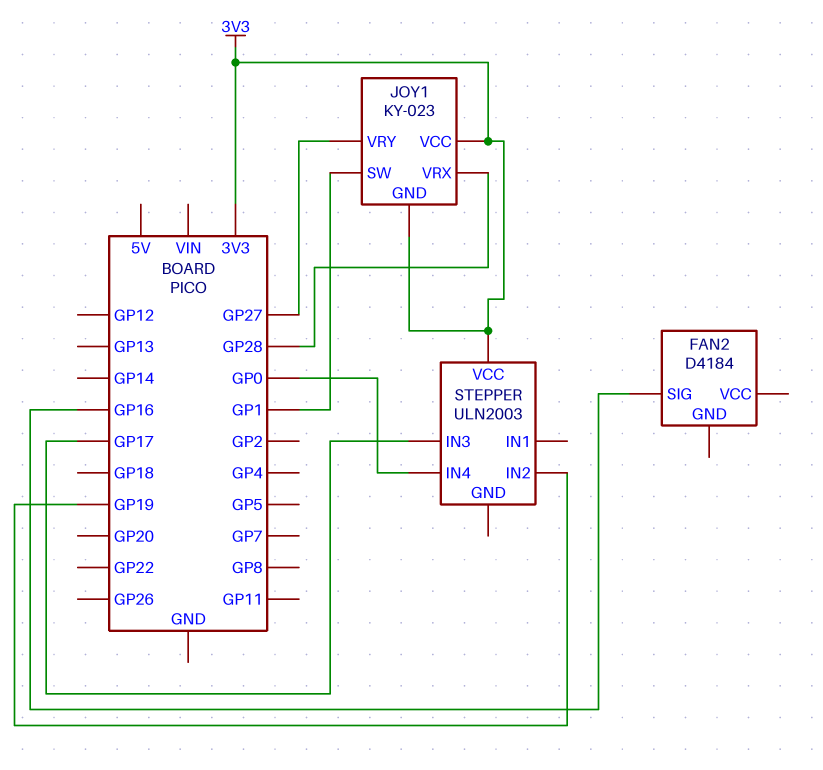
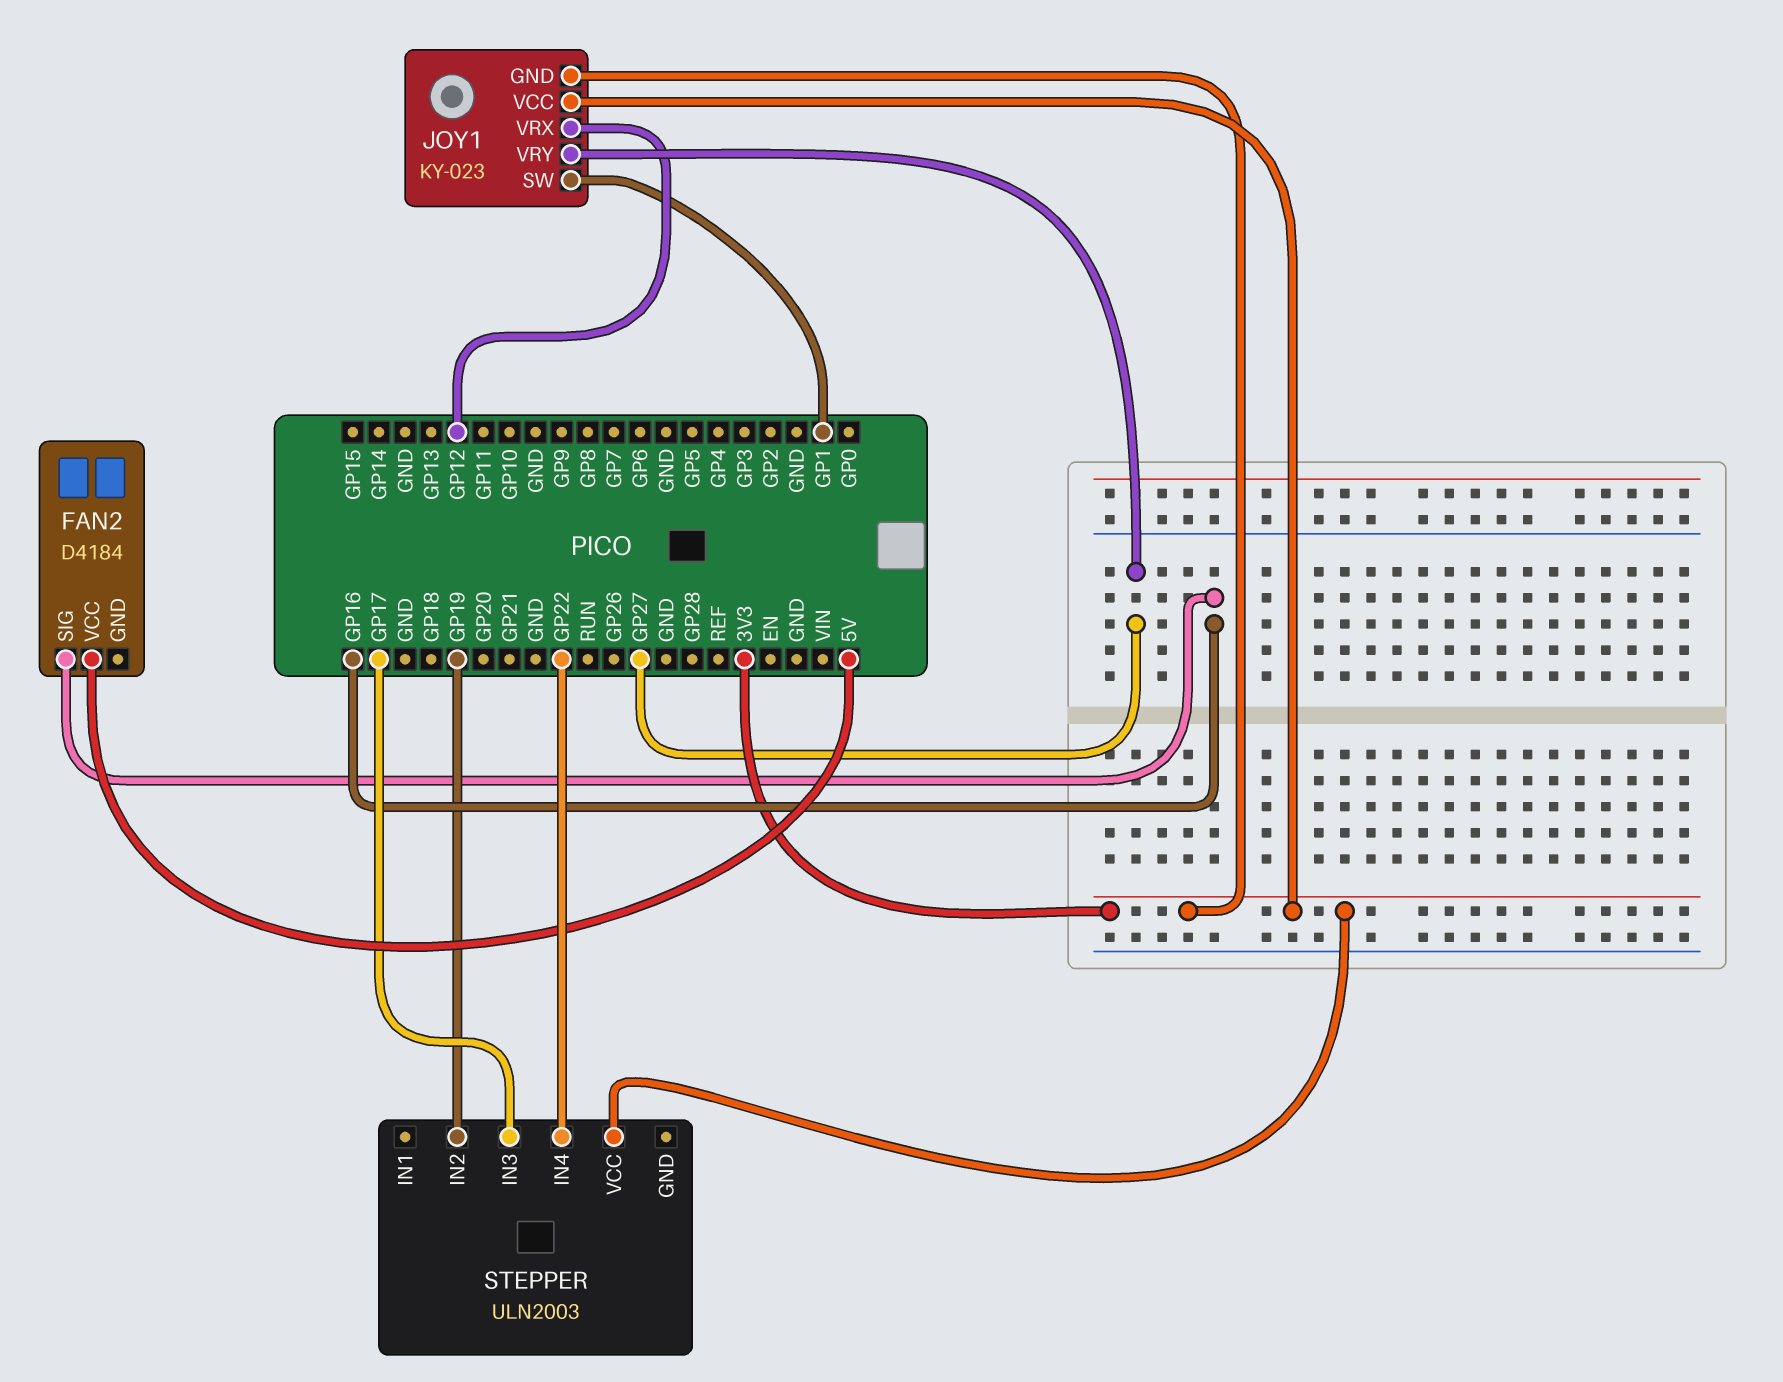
FAN2 pin VCC: none -> 5V
JOY1 pin VRX: GP28 -> GP12
STEPPER pin IN4: GP0 -> GP22

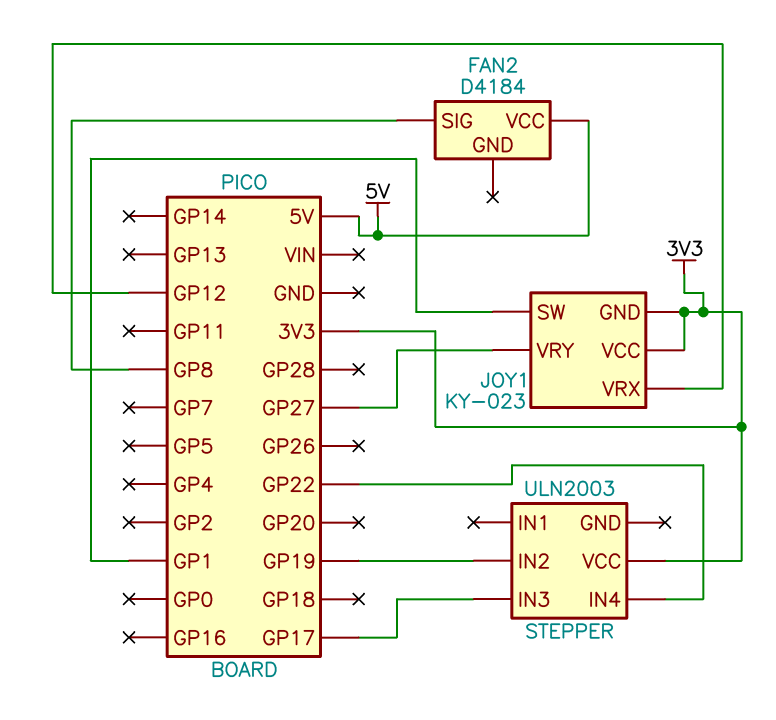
FAN2 pin SIG: GP16 -> GP8

